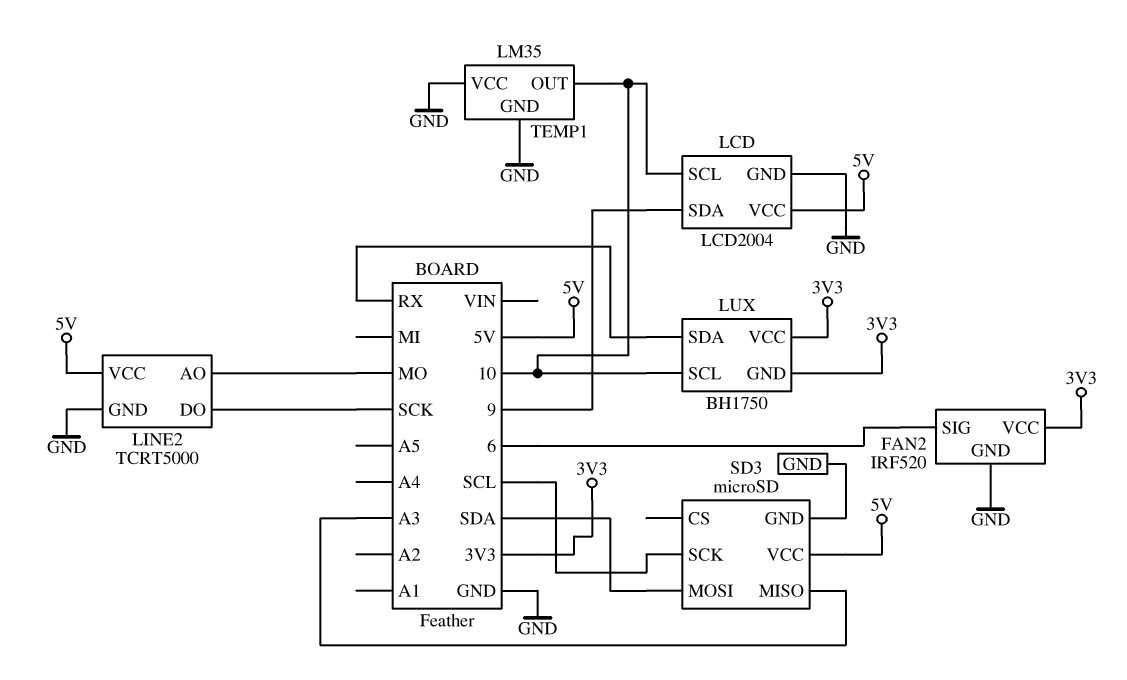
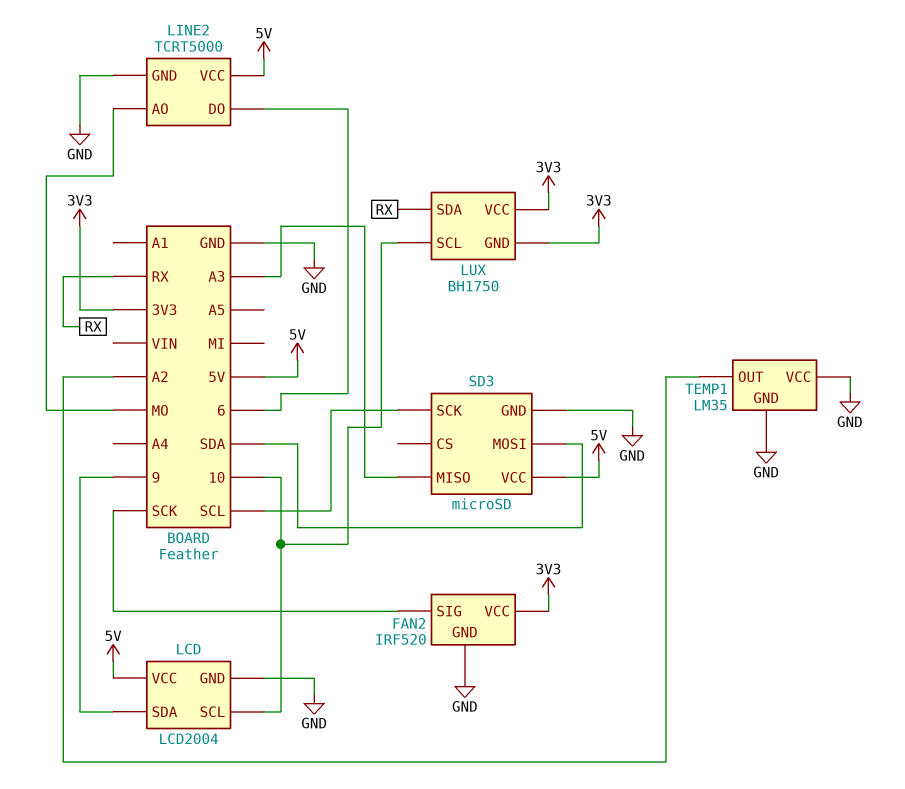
FAN2 pin SIG: 6 -> SCK
LINE2 pin DO: SCK -> 6
TEMP1 pin OUT: 10 -> A2

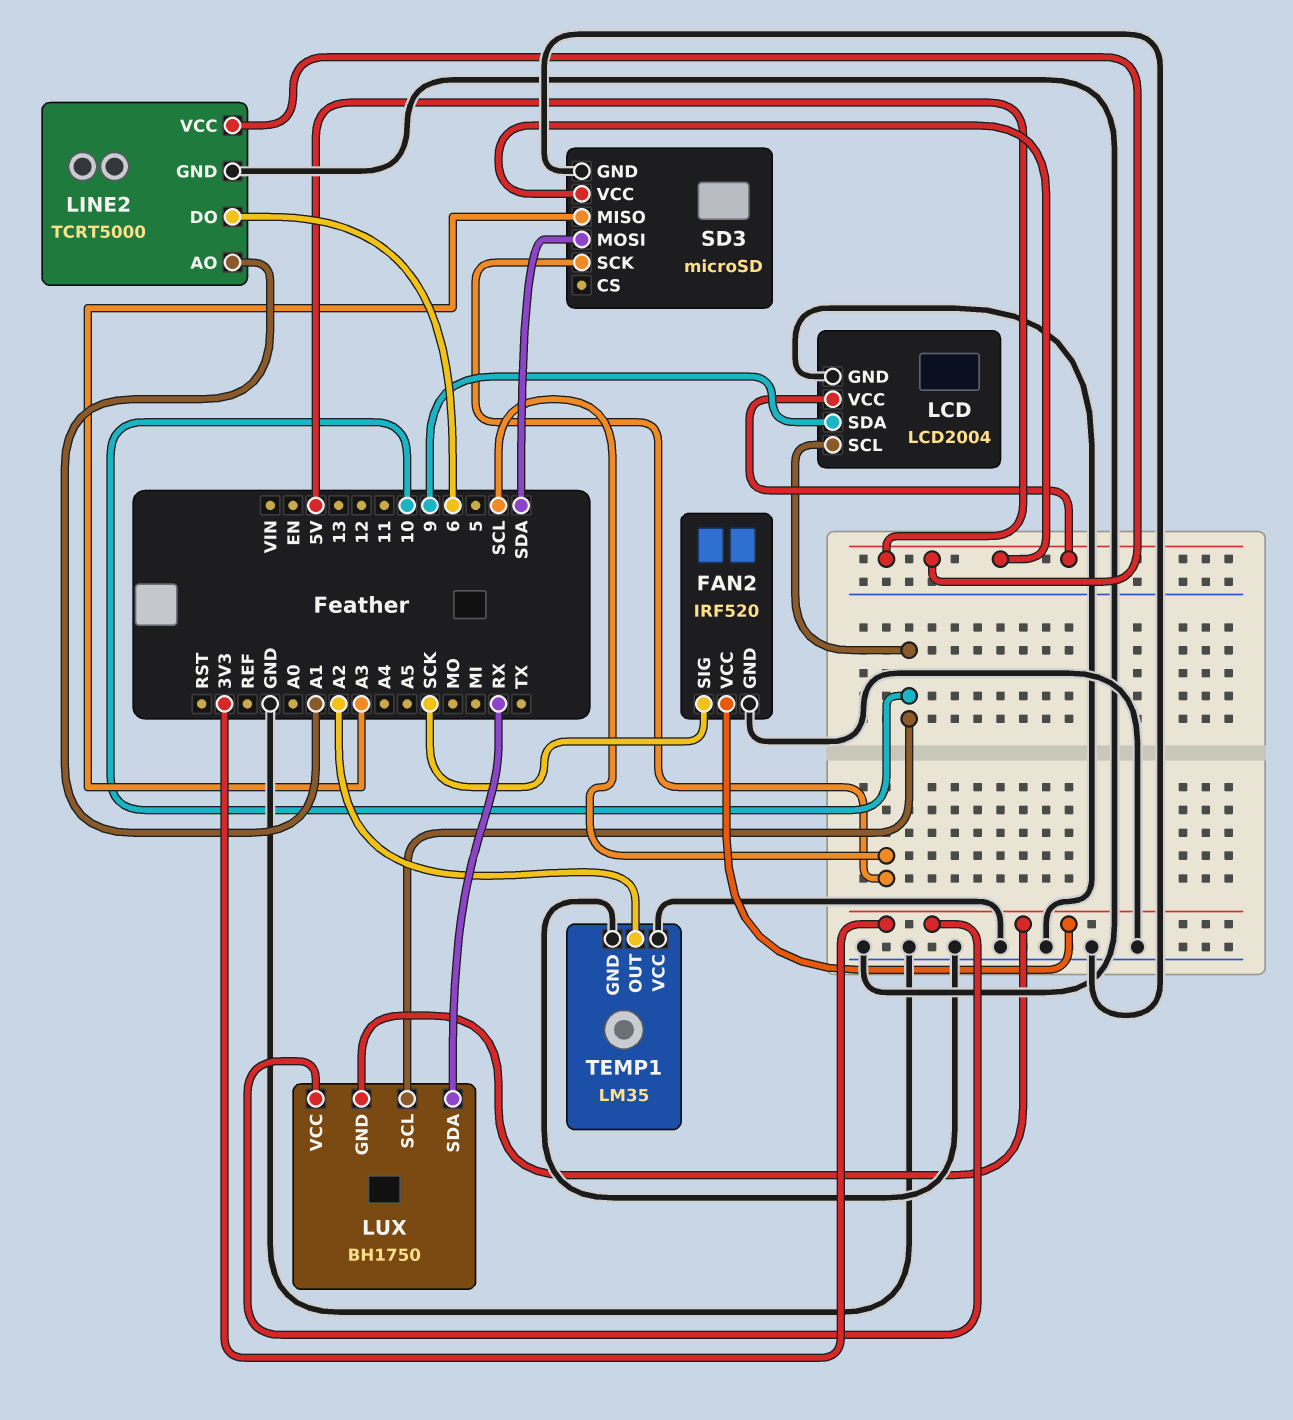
LINE2 pin AO: MO -> A1

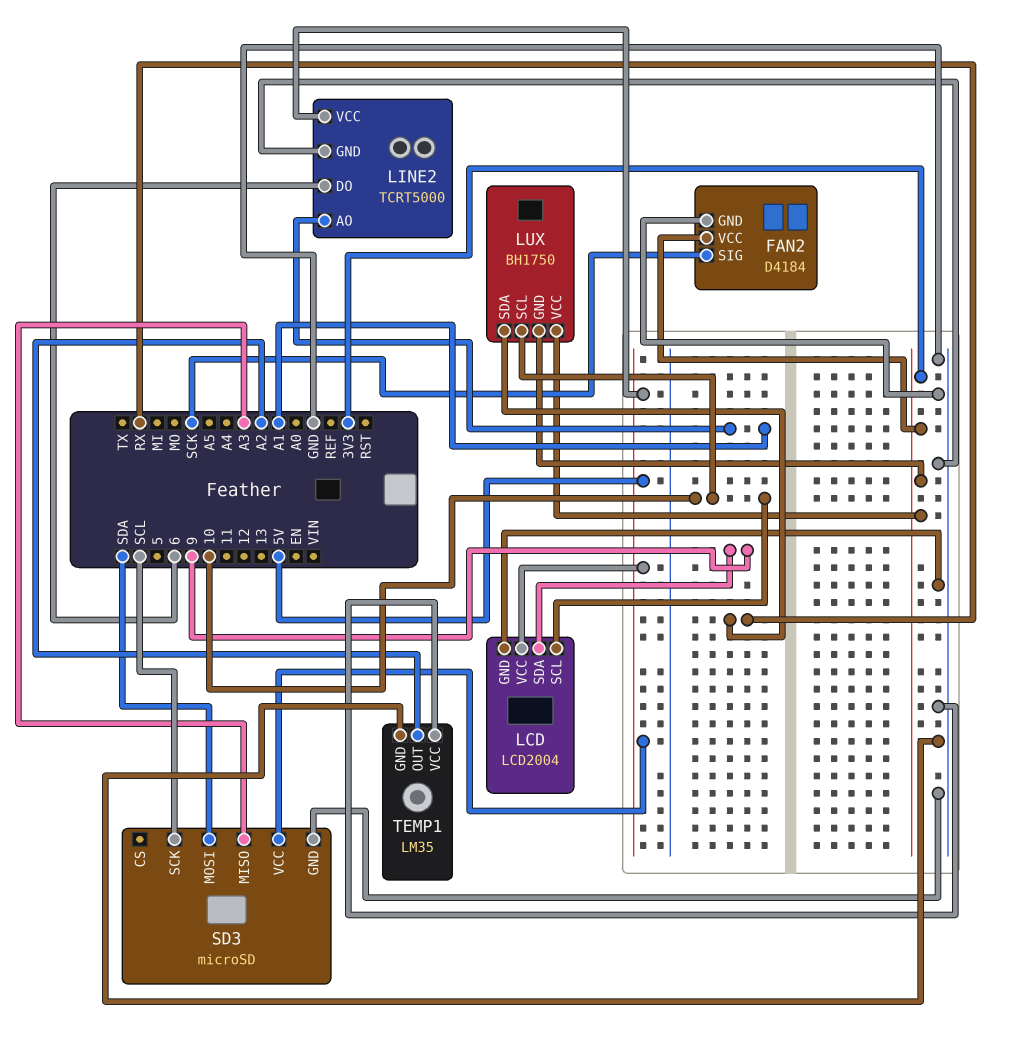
FAN2: IRF520 -> D4184

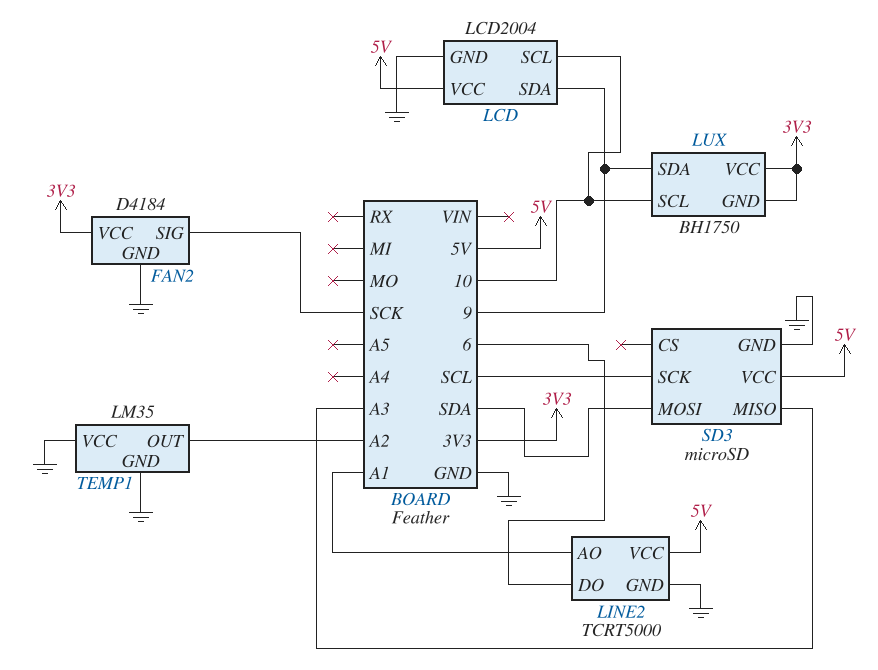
LUX pin SDA: RX -> 9

